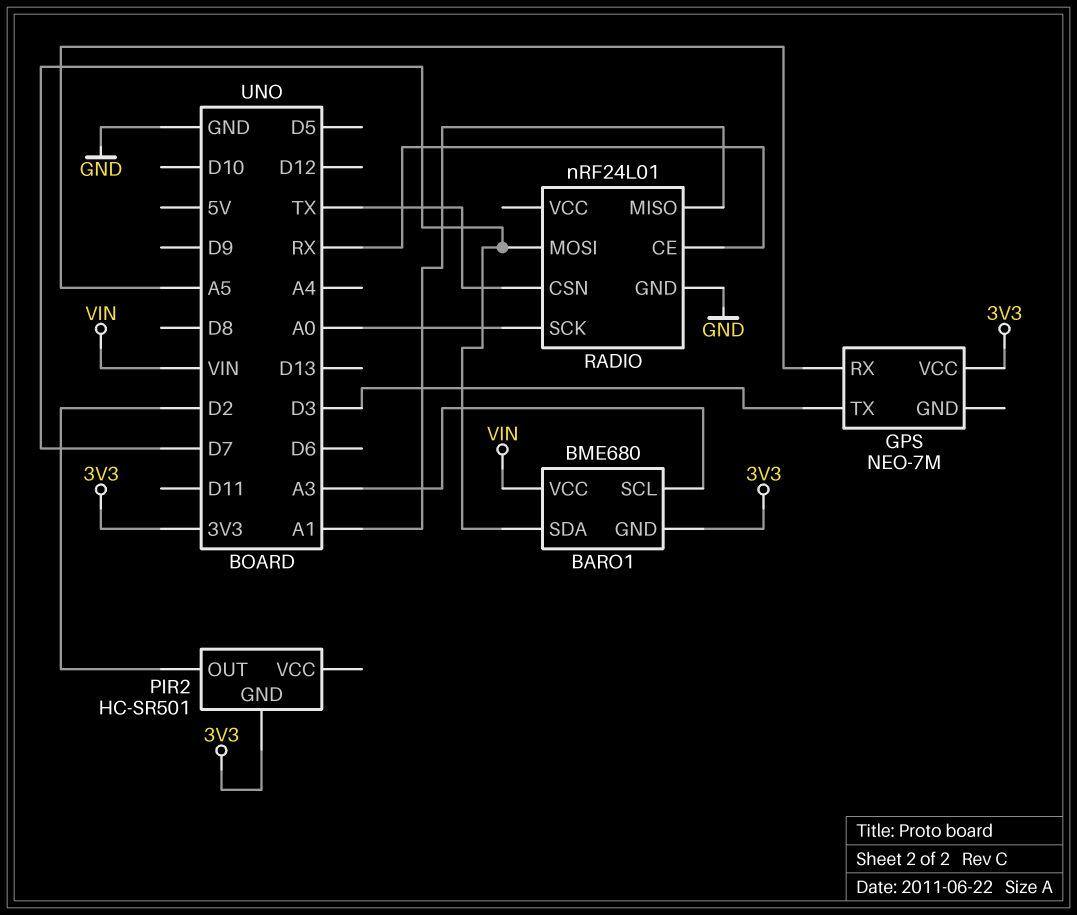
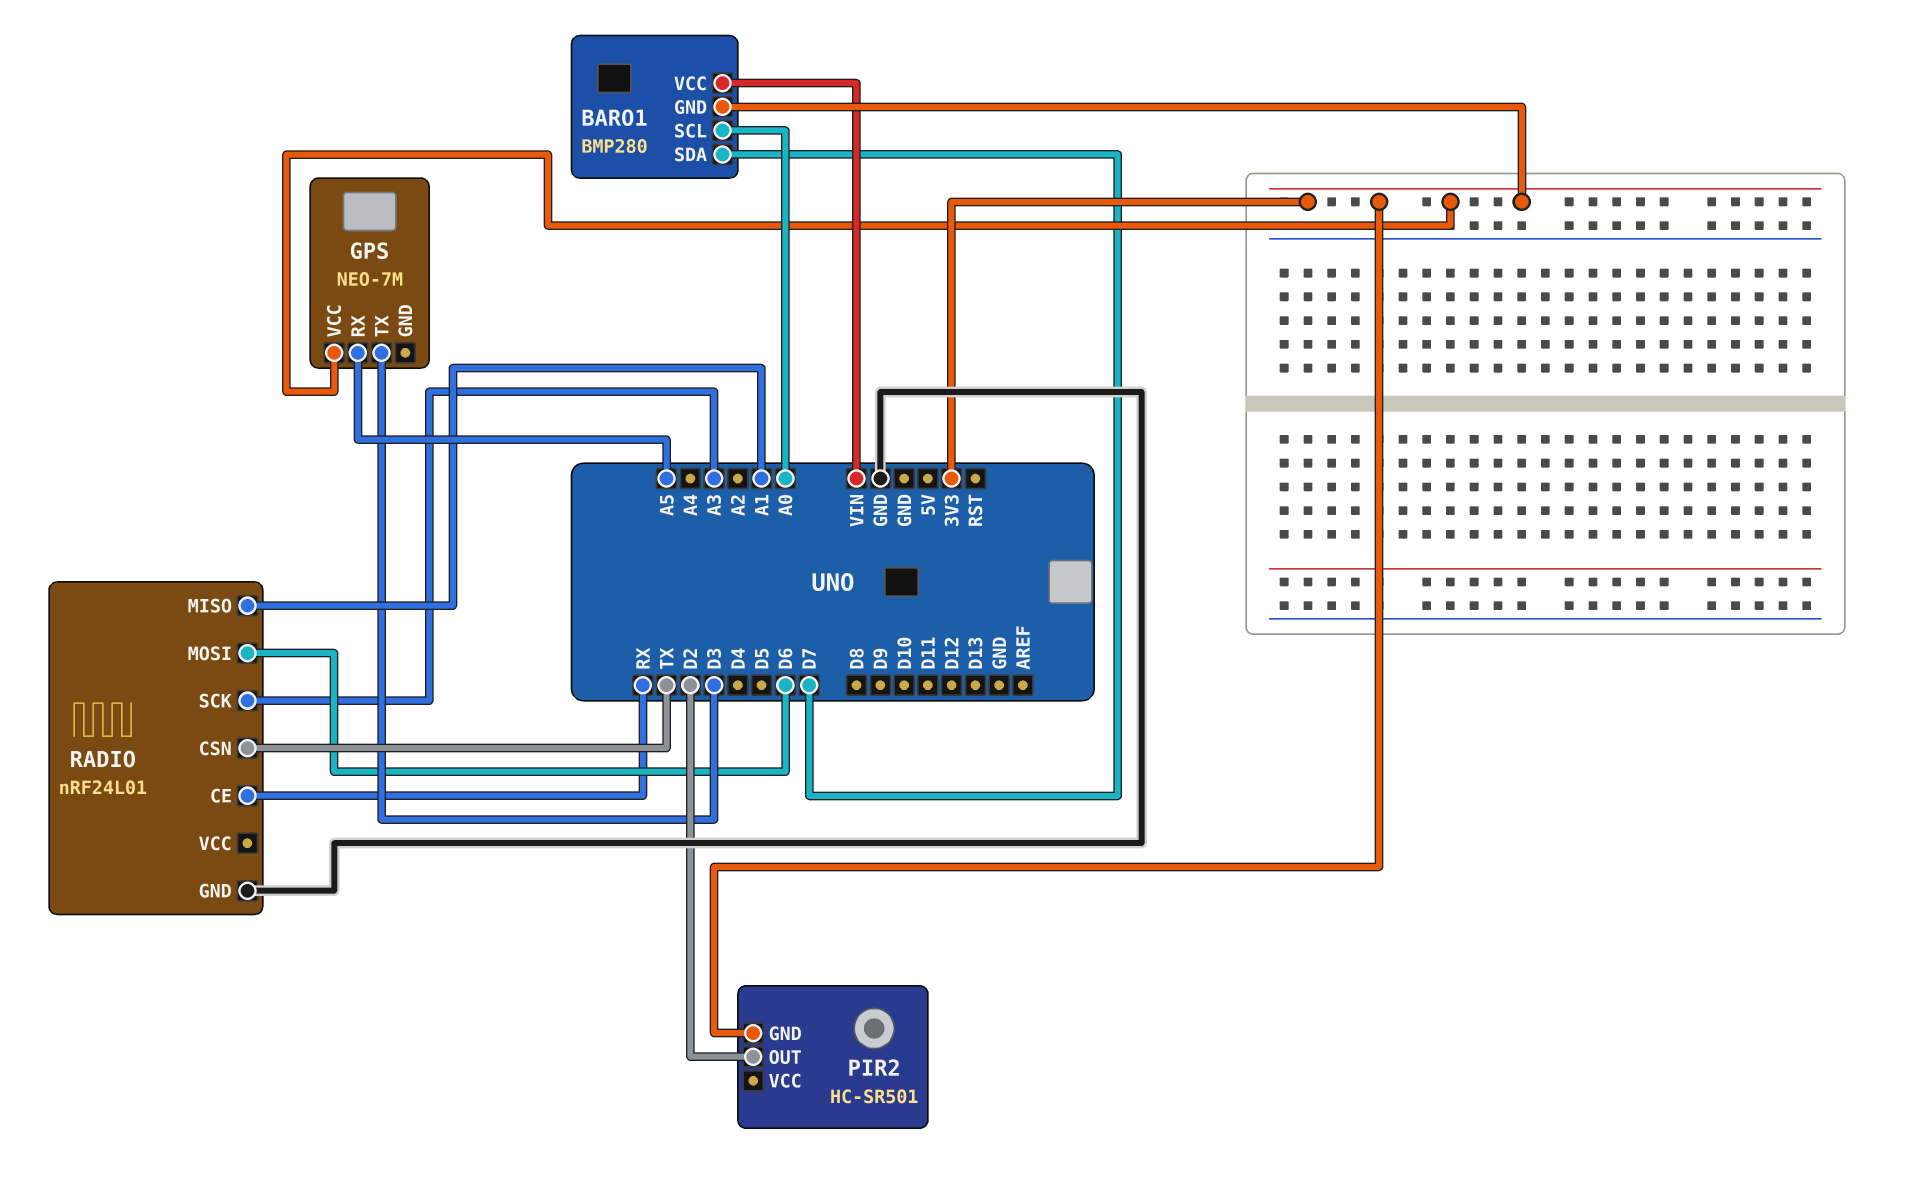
BARO1: BME680 -> BMP280
BARO1 pin SCL: A3 -> A0
RADIO pin MOSI: D7 -> D6
RADIO pin SCK: A0 -> A3

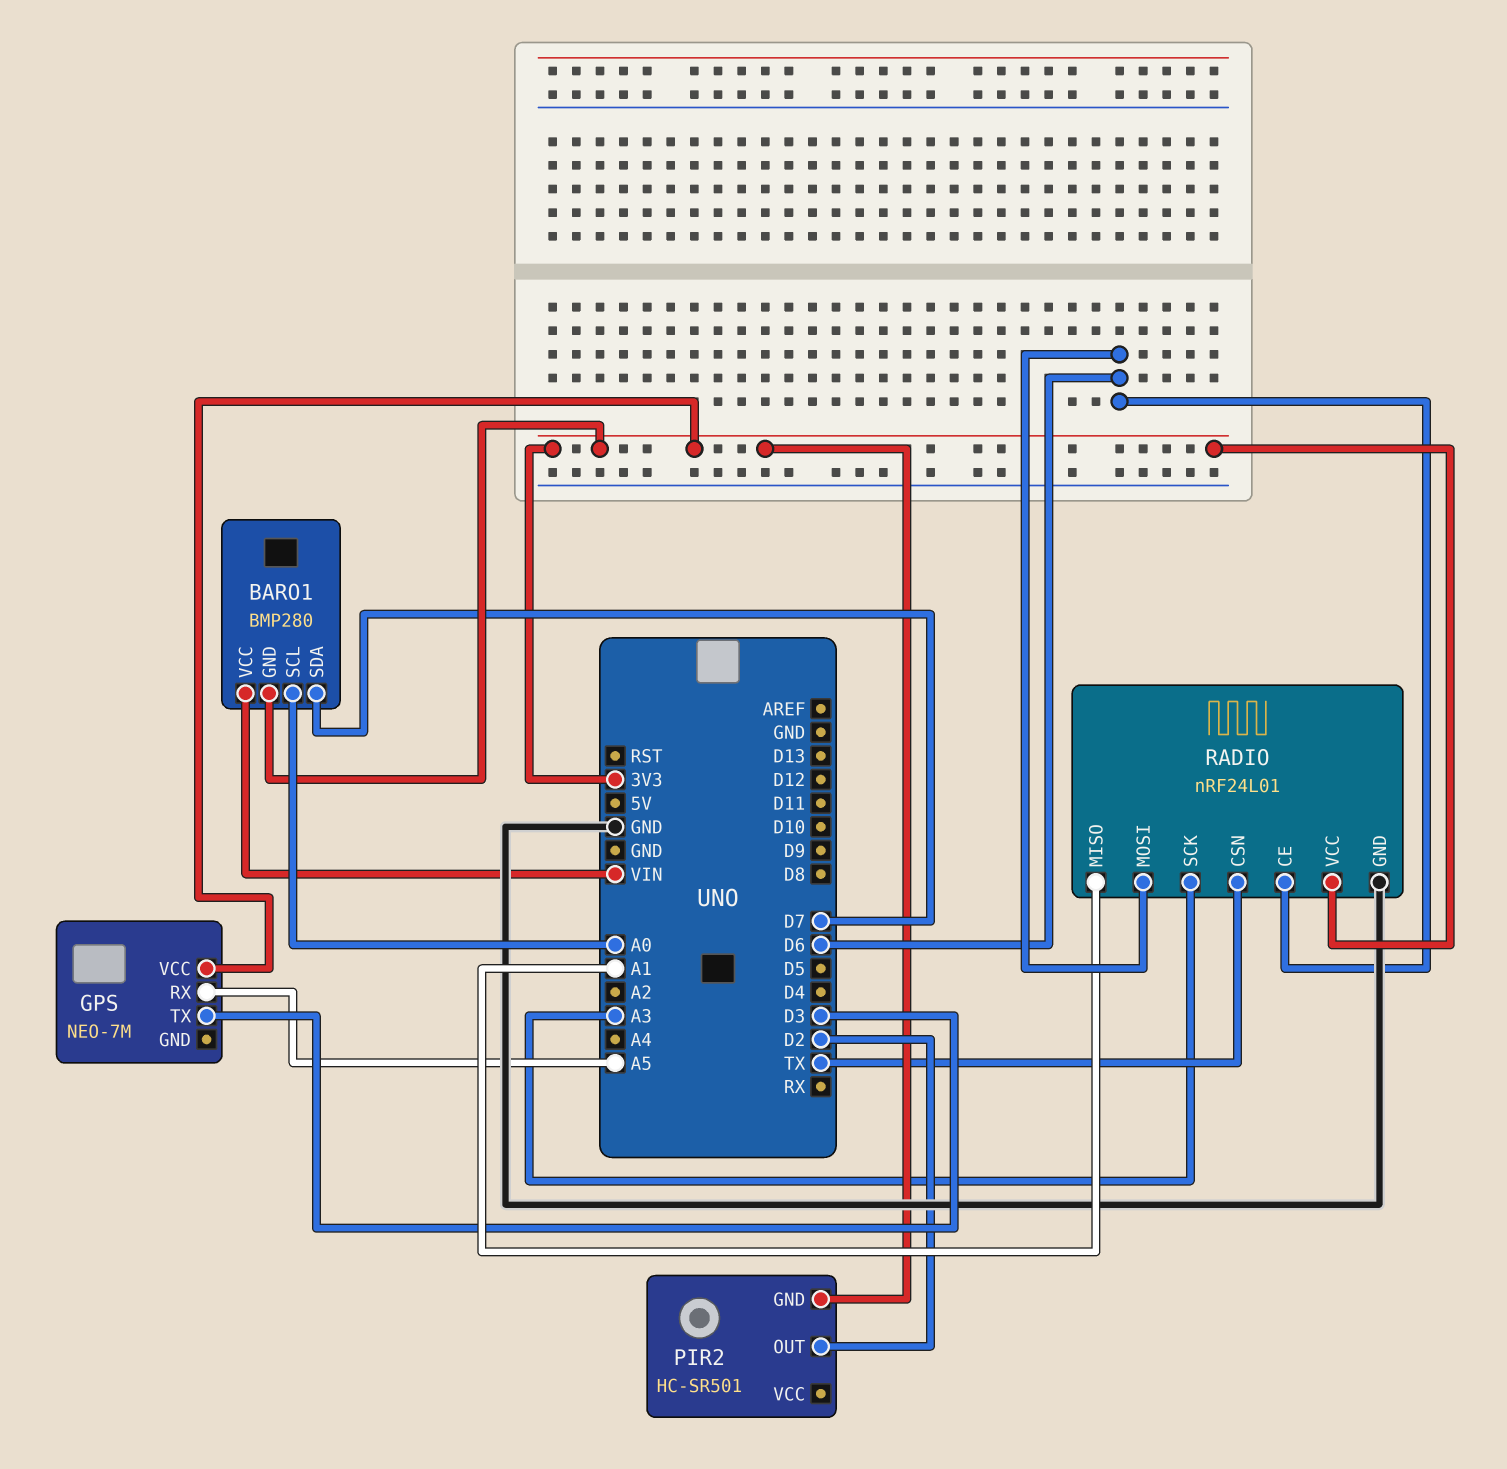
RADIO pin CE: RX -> D6
RADIO pin VCC: none -> 3V3

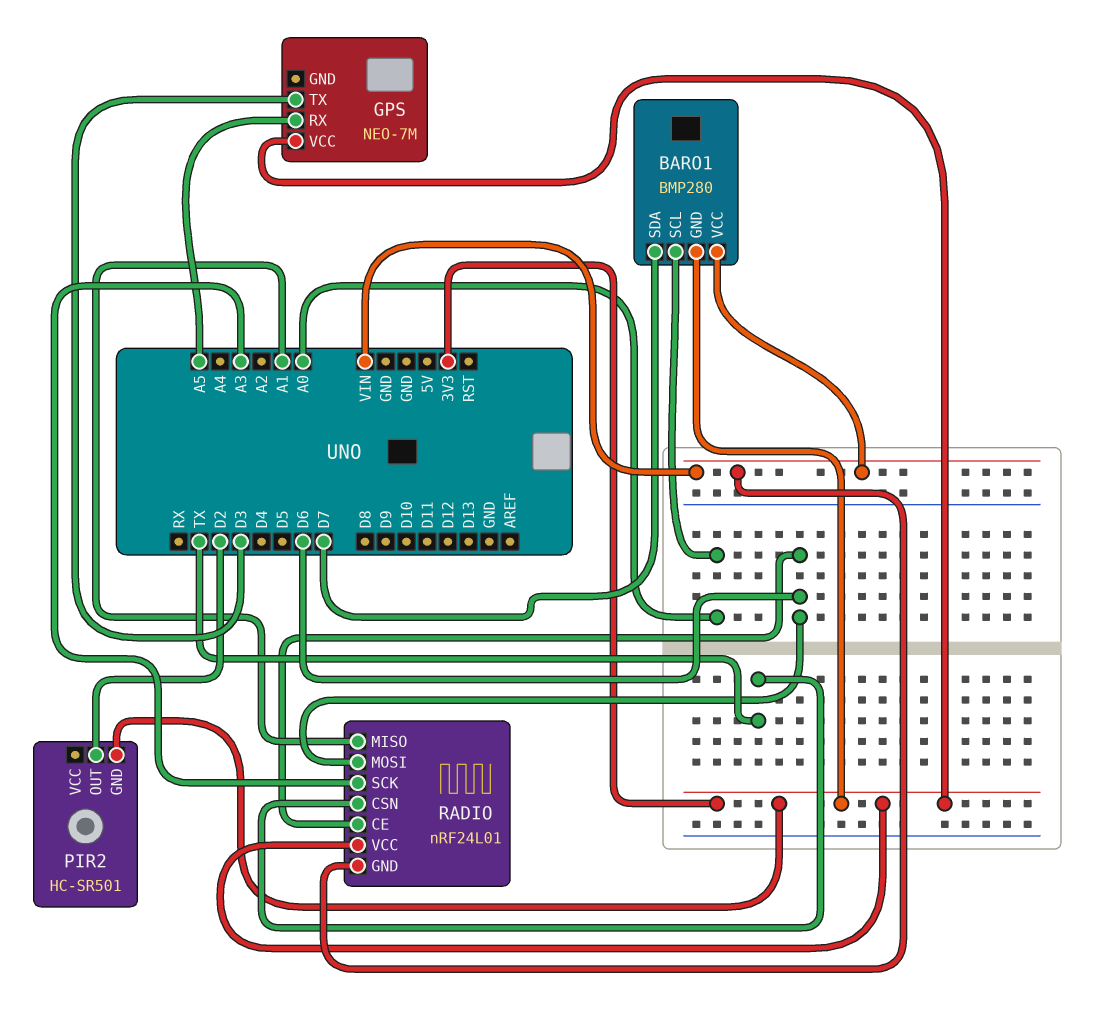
RADIO pin GND: GND -> VIN

